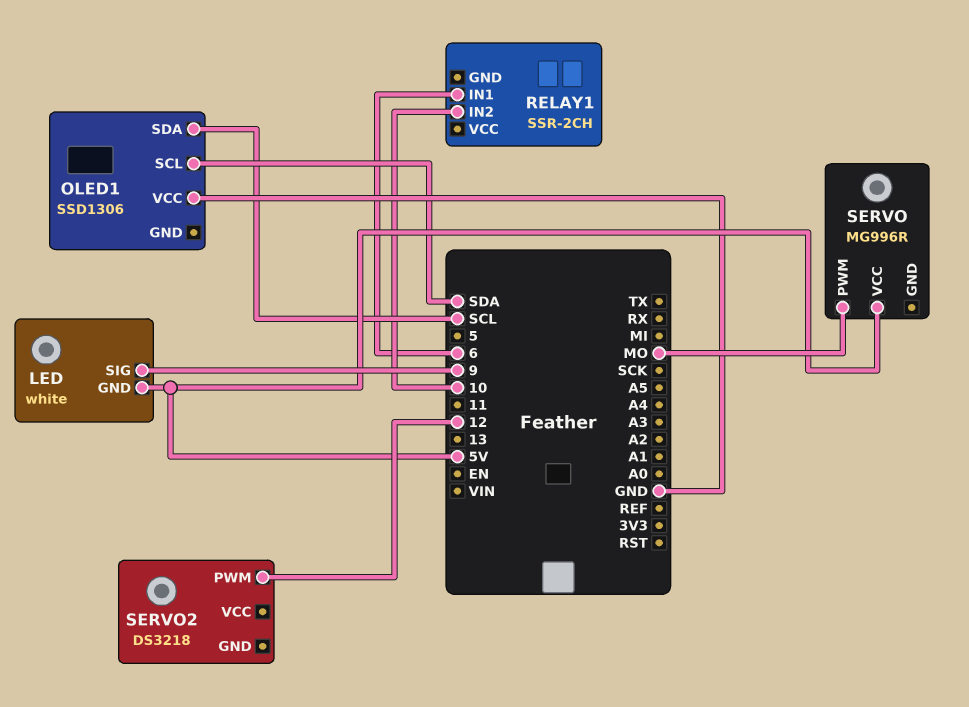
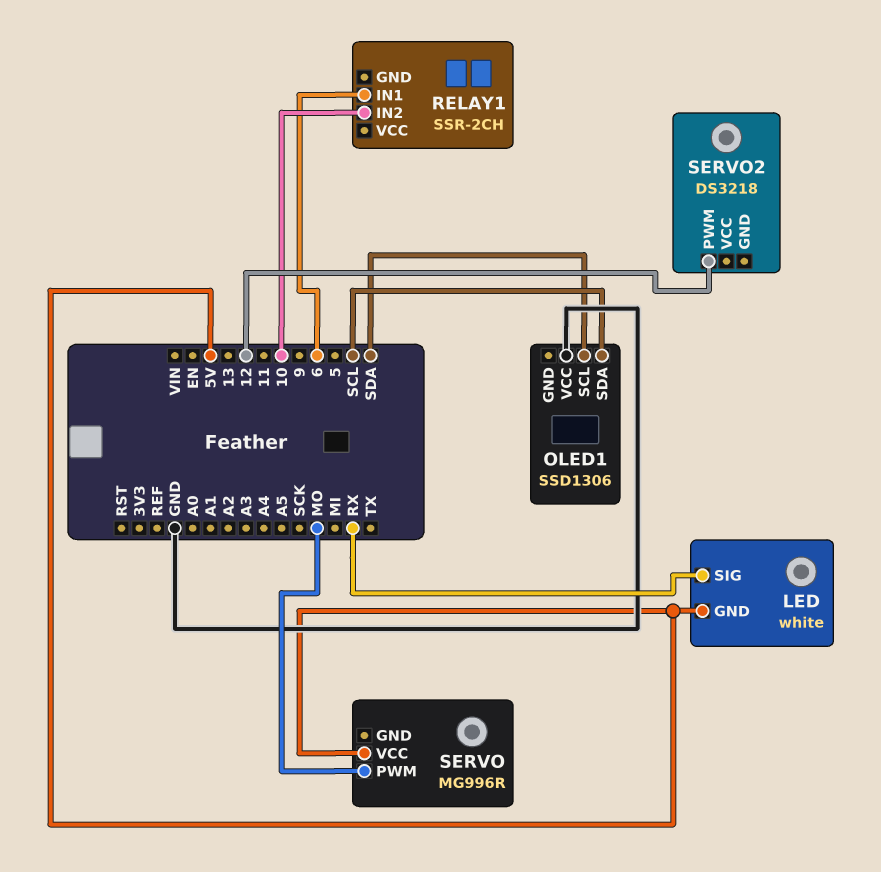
LED pin SIG: 9 -> RX

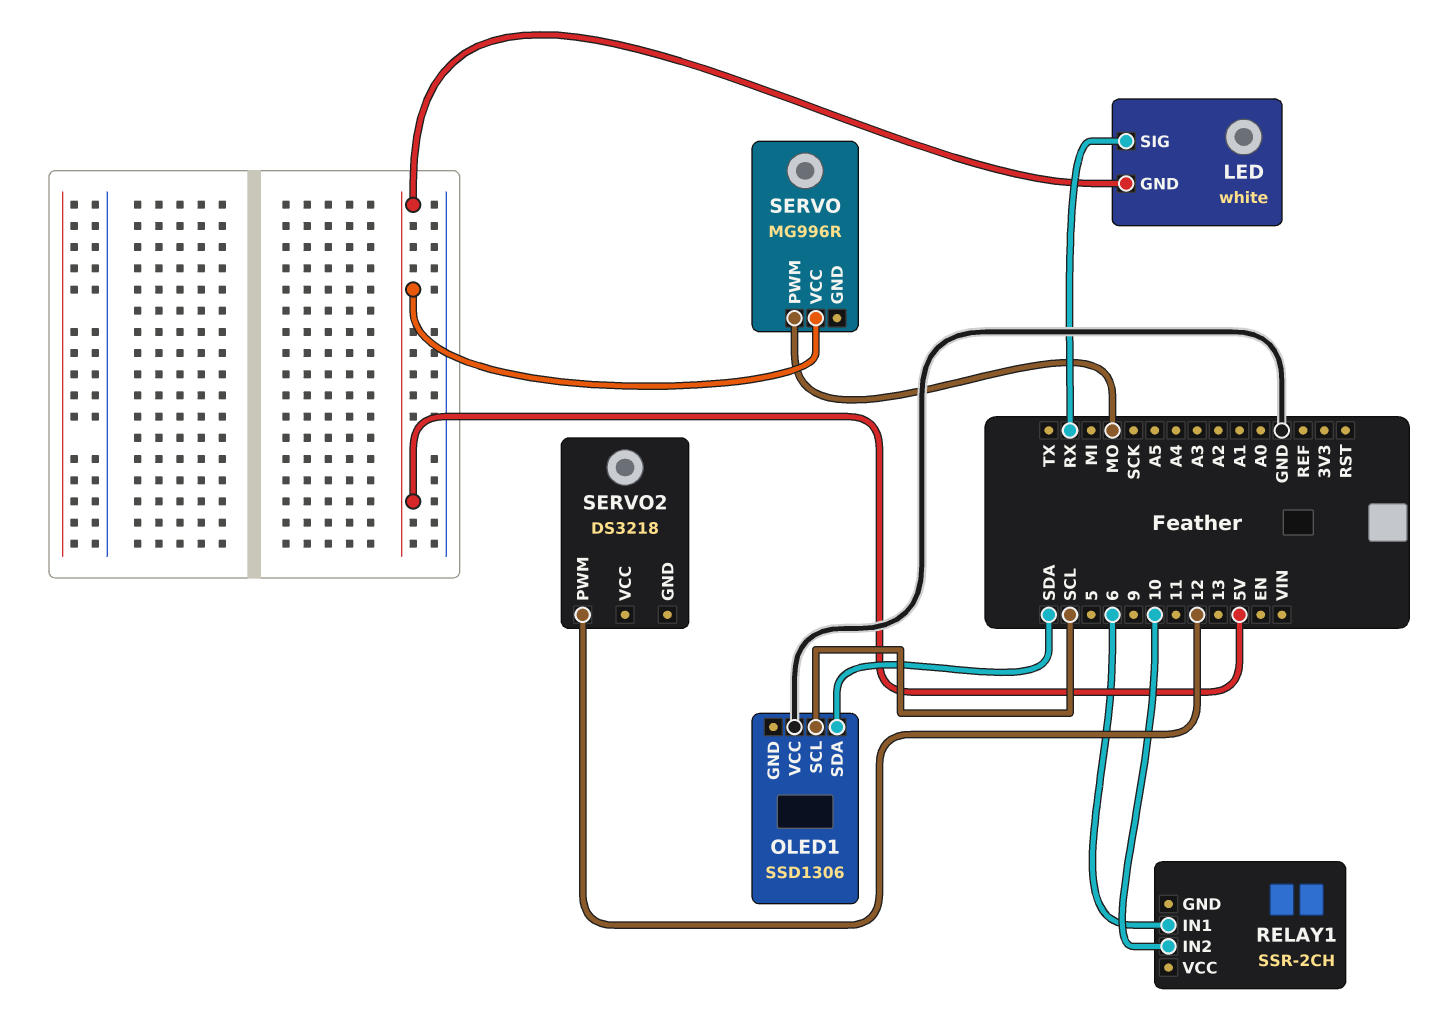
OLED1 pin SCL: SDA -> SCL
OLED1 pin SDA: SCL -> SDA

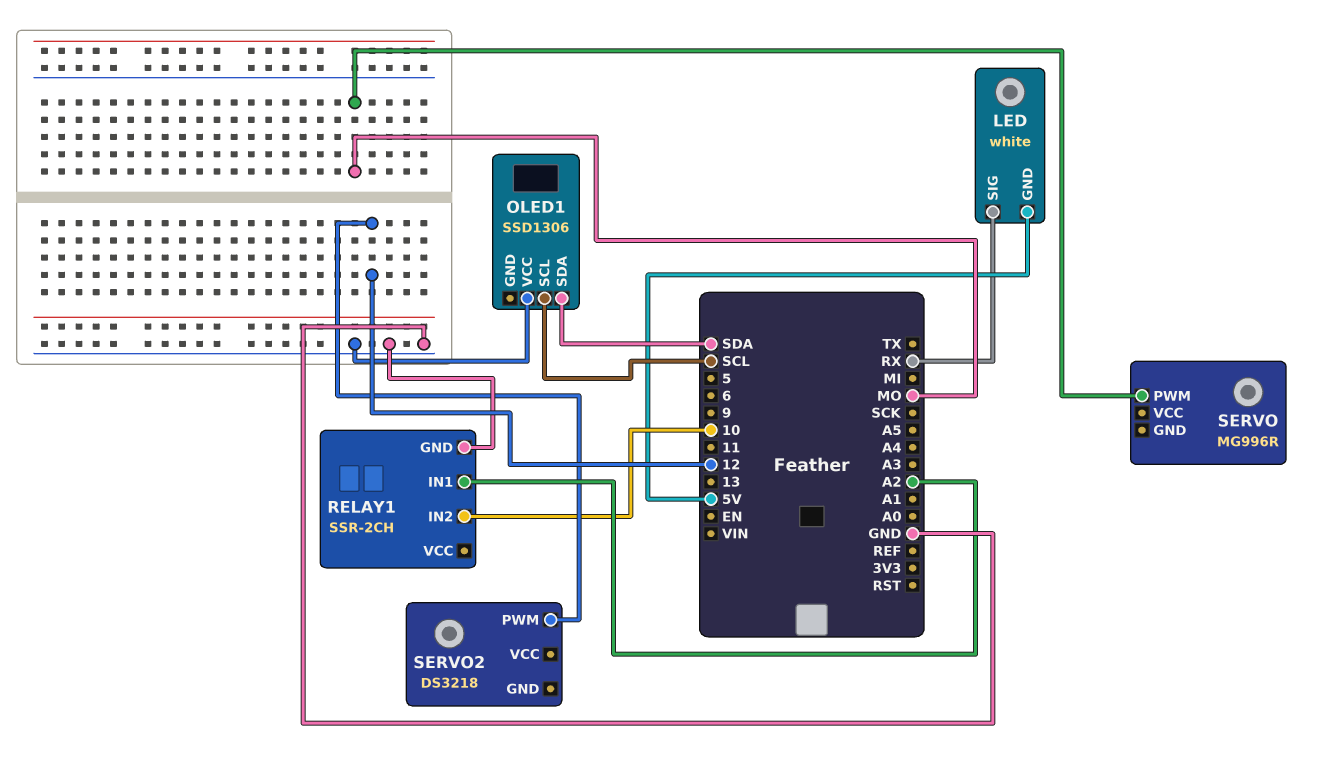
RELAY1 pin GND: none -> GND
RELAY1 pin IN1: 6 -> A2
SERVO pin VCC: 5V -> none

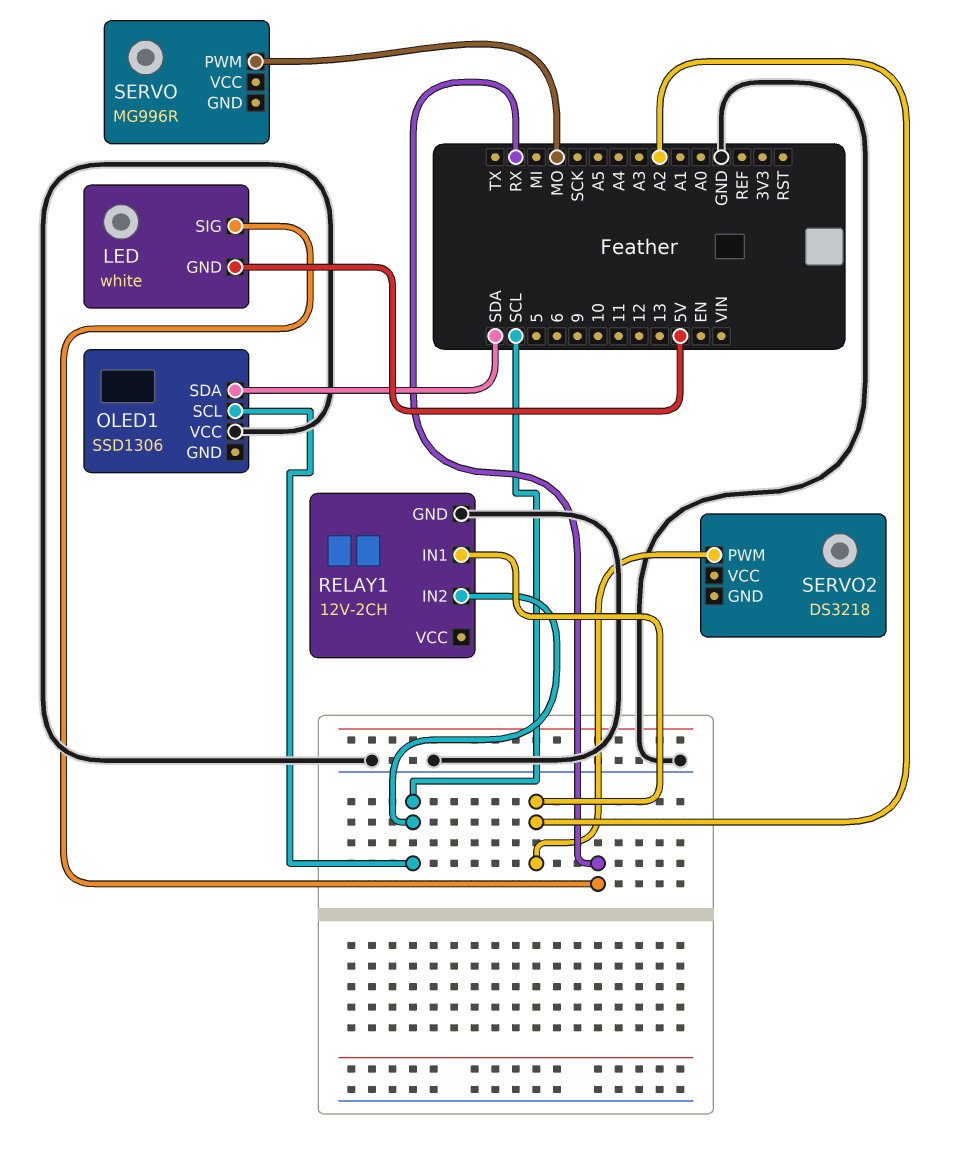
RELAY1: SSR-2CH -> 12V-2CH
RELAY1 pin IN2: 10 -> SCL
SERVO2 pin PWM: 12 -> A2

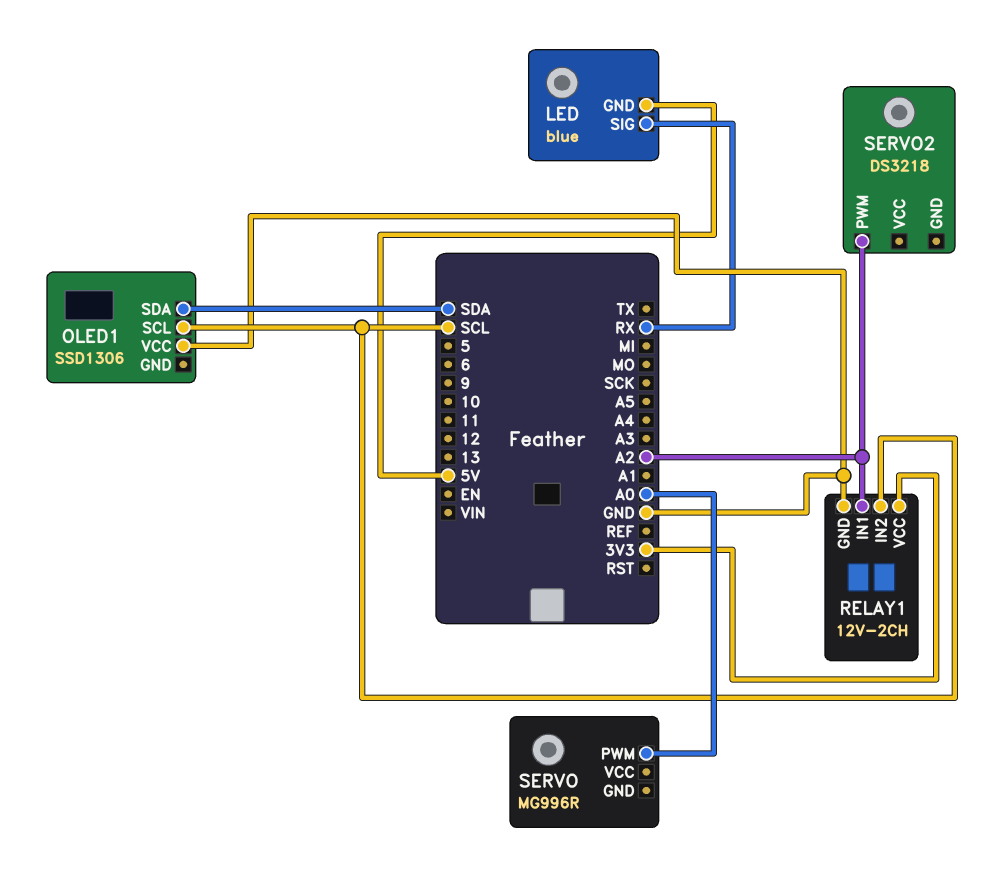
LED: white -> blue
RELAY1 pin VCC: none -> 3V3
SERVO pin PWM: MO -> A0

